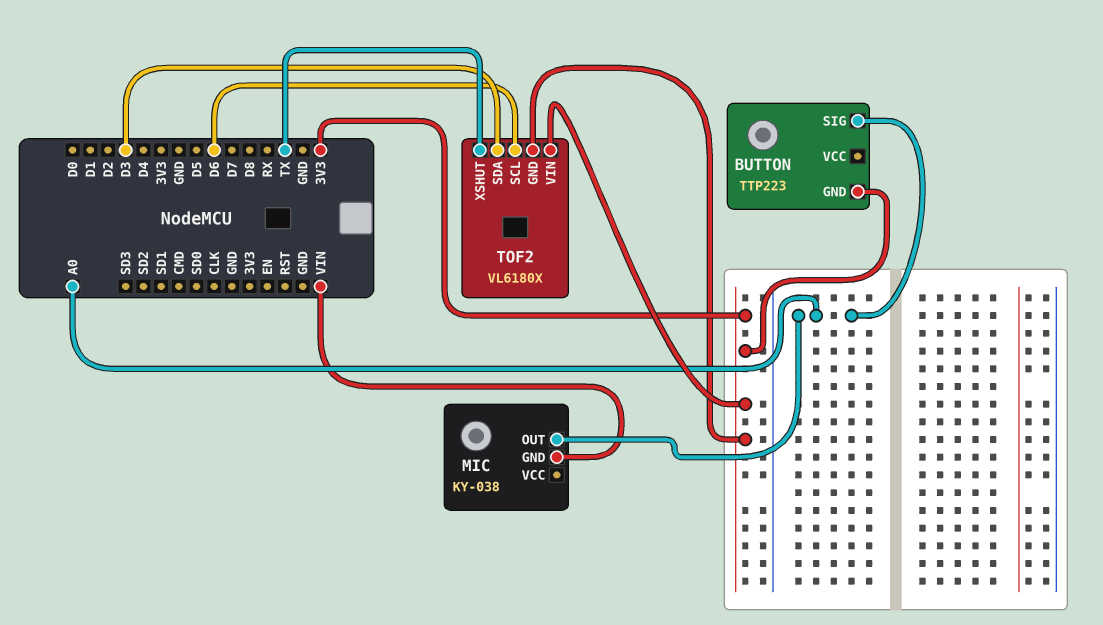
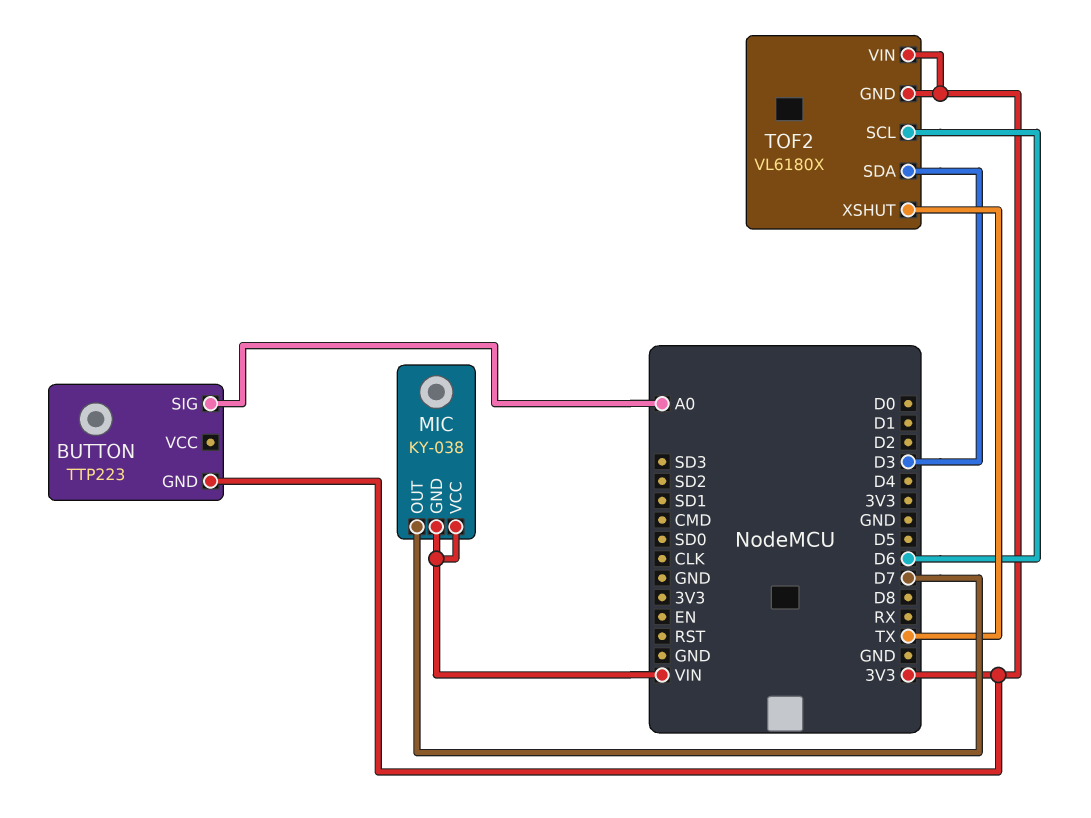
MIC pin OUT: A0 -> D7
MIC pin VCC: none -> VIN

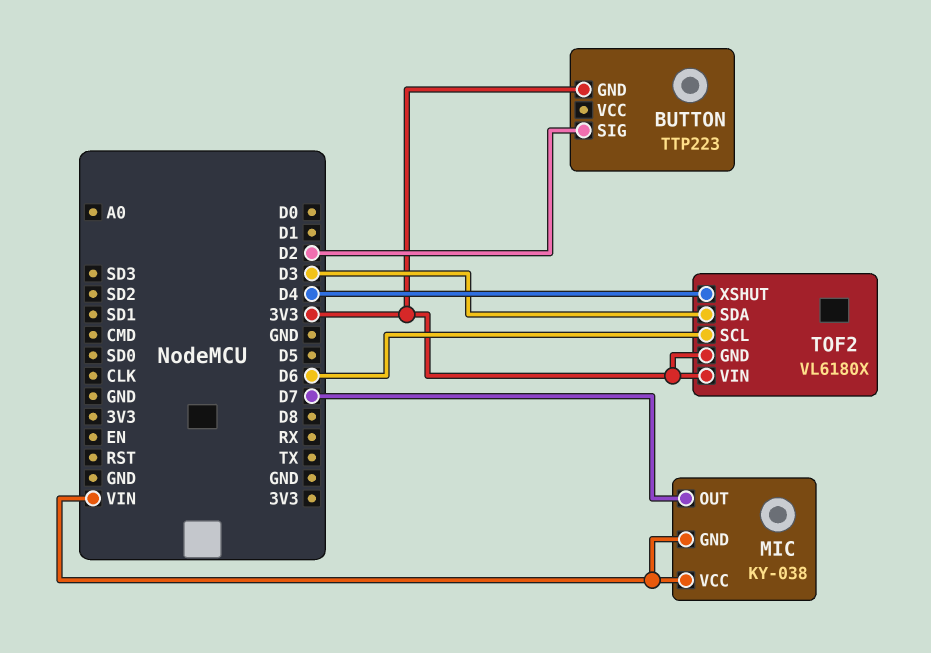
BUTTON pin SIG: A0 -> D2
TOF2 pin XSHUT: TX -> D4

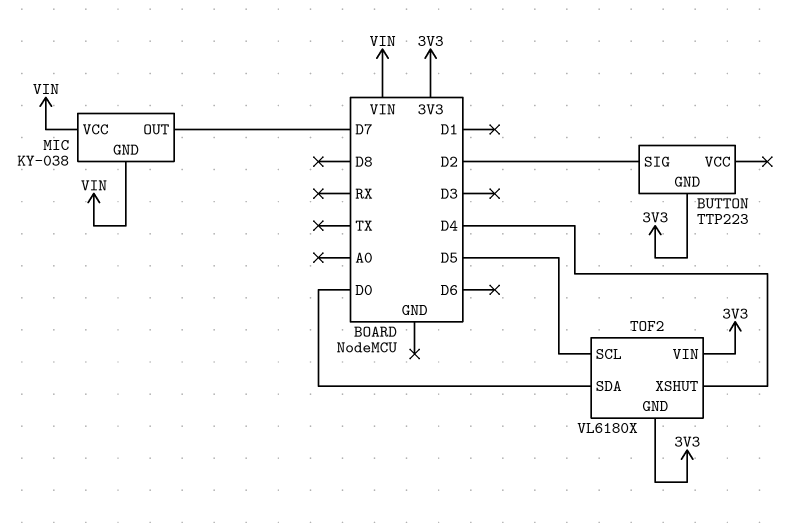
TOF2 pin SCL: D6 -> D5
TOF2 pin SDA: D3 -> D0

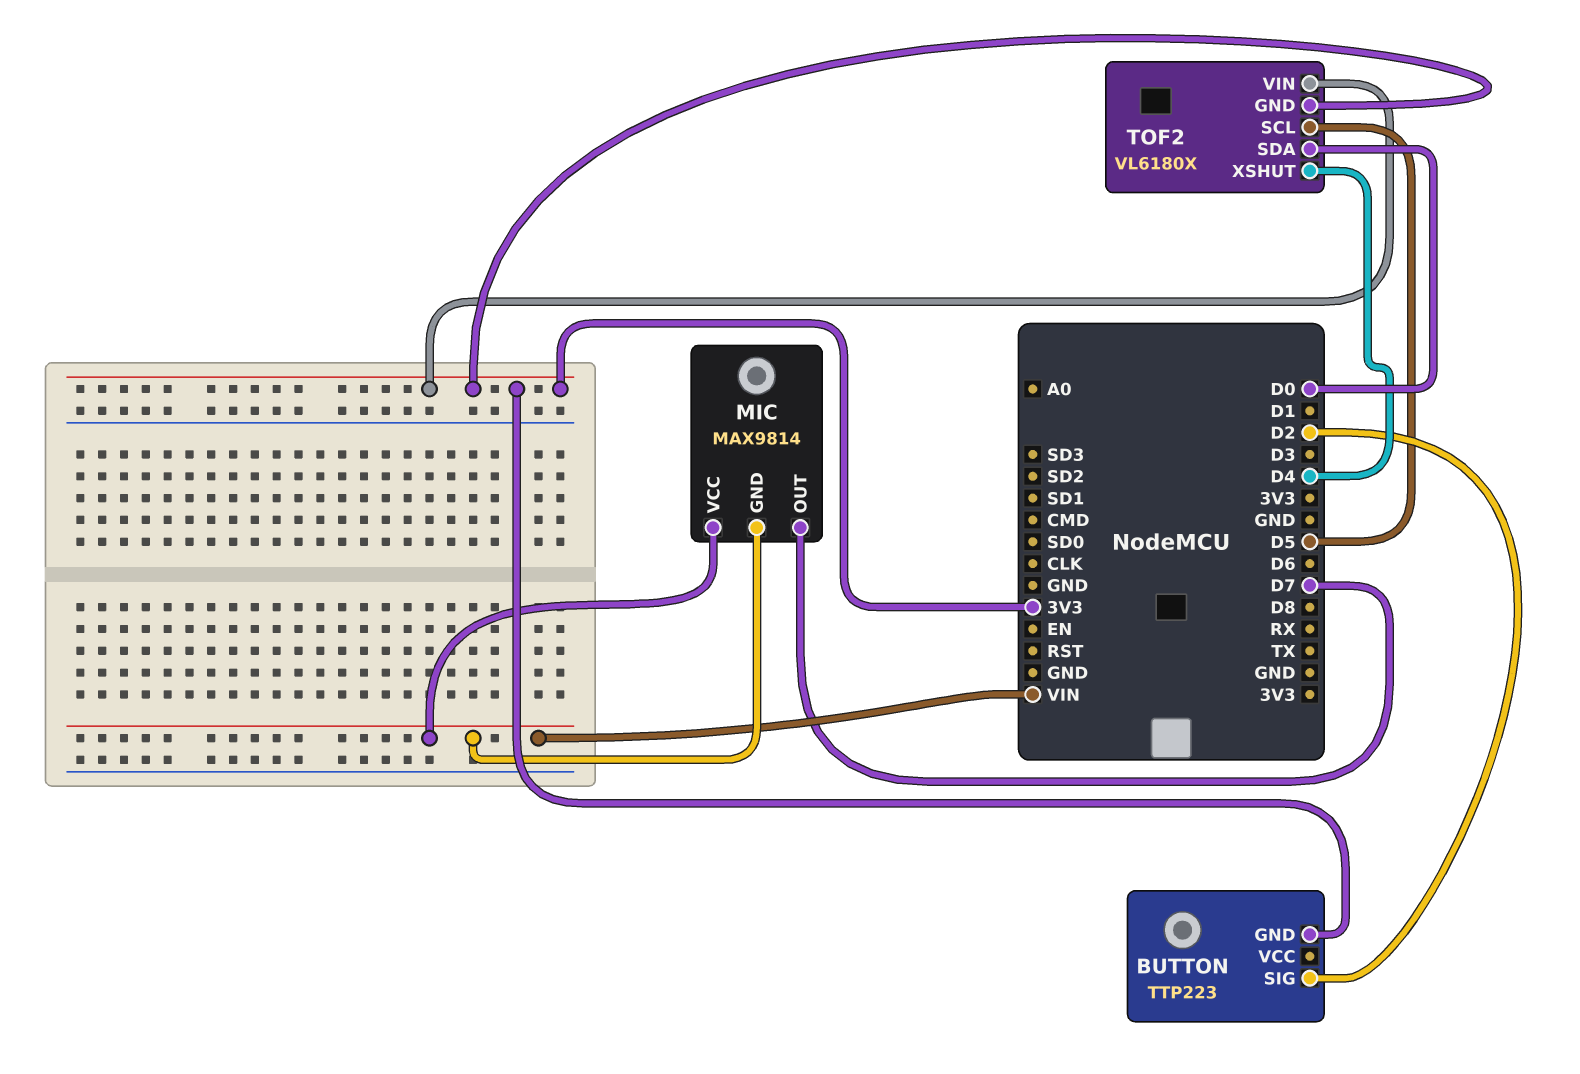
MIC: KY-038 -> MAX9814

